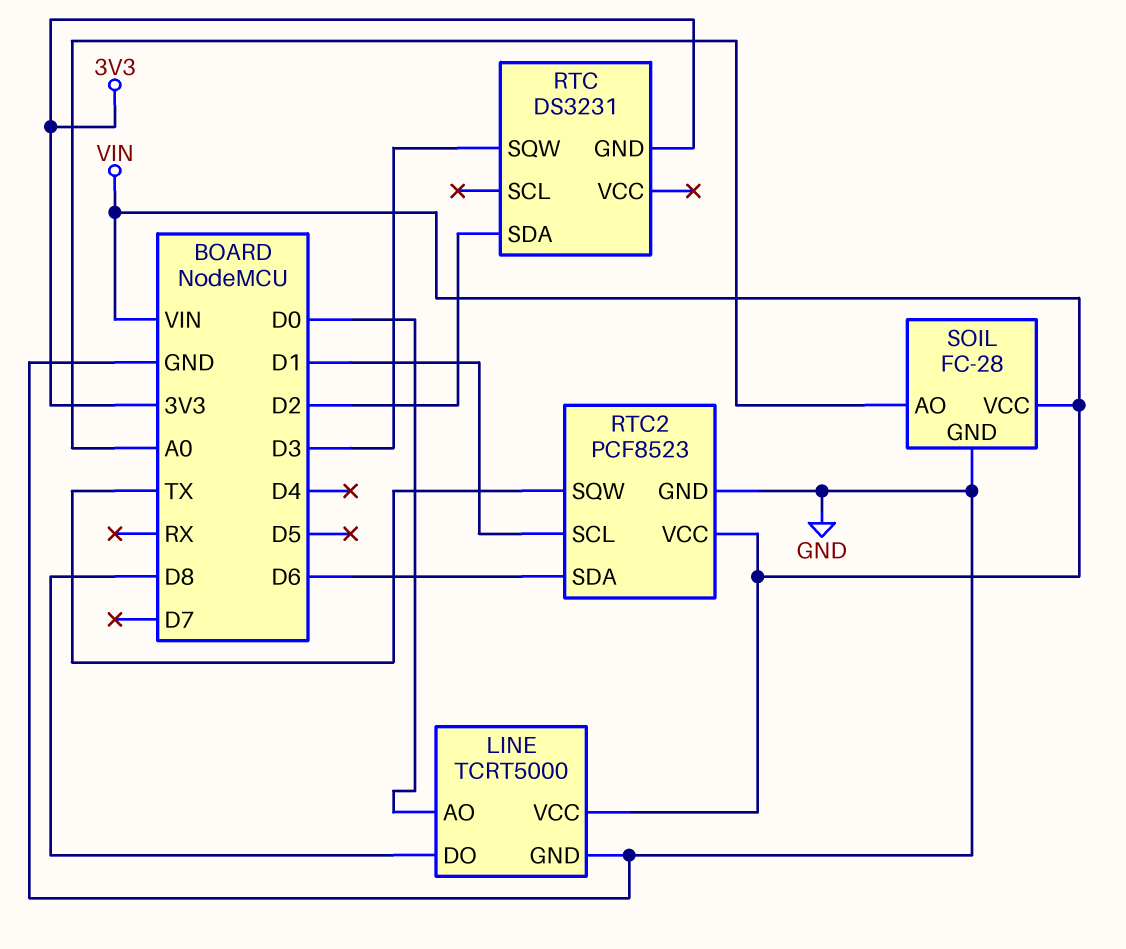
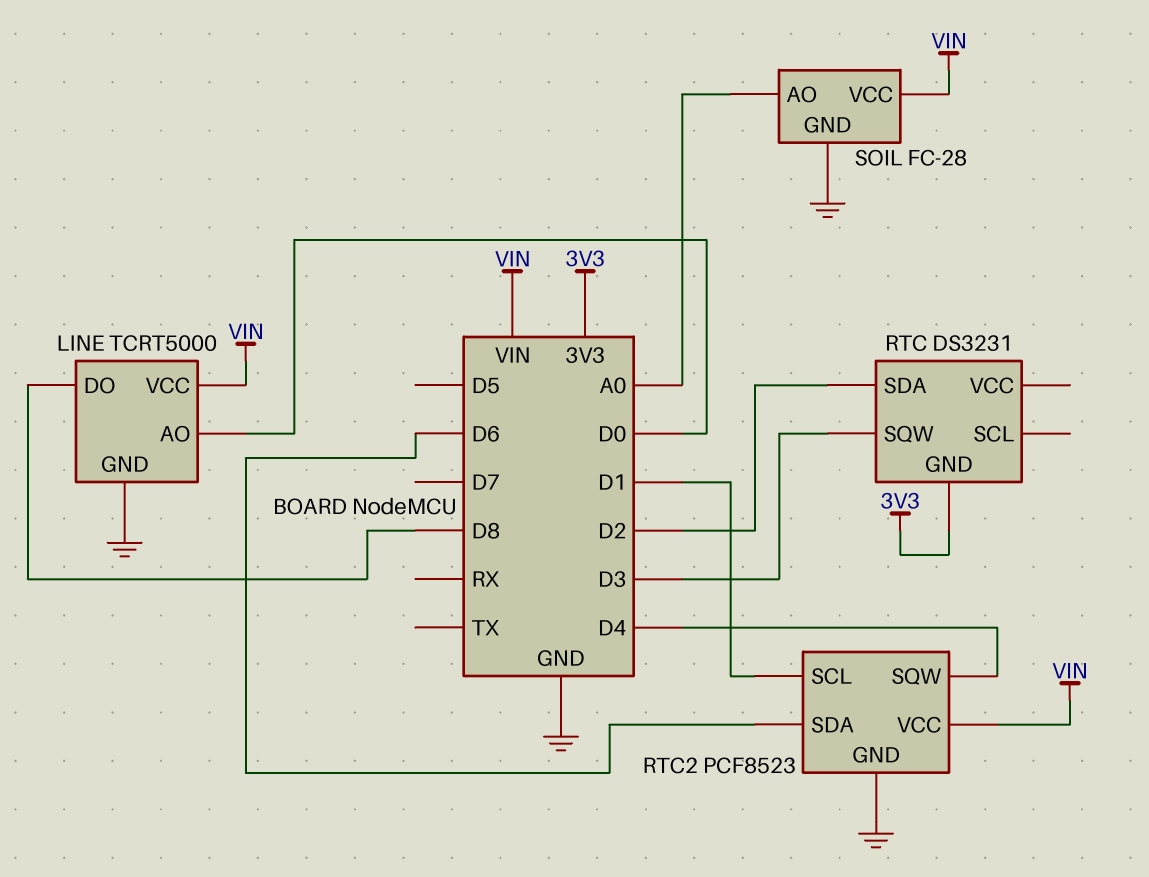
RTC2 pin SQW: TX -> D4

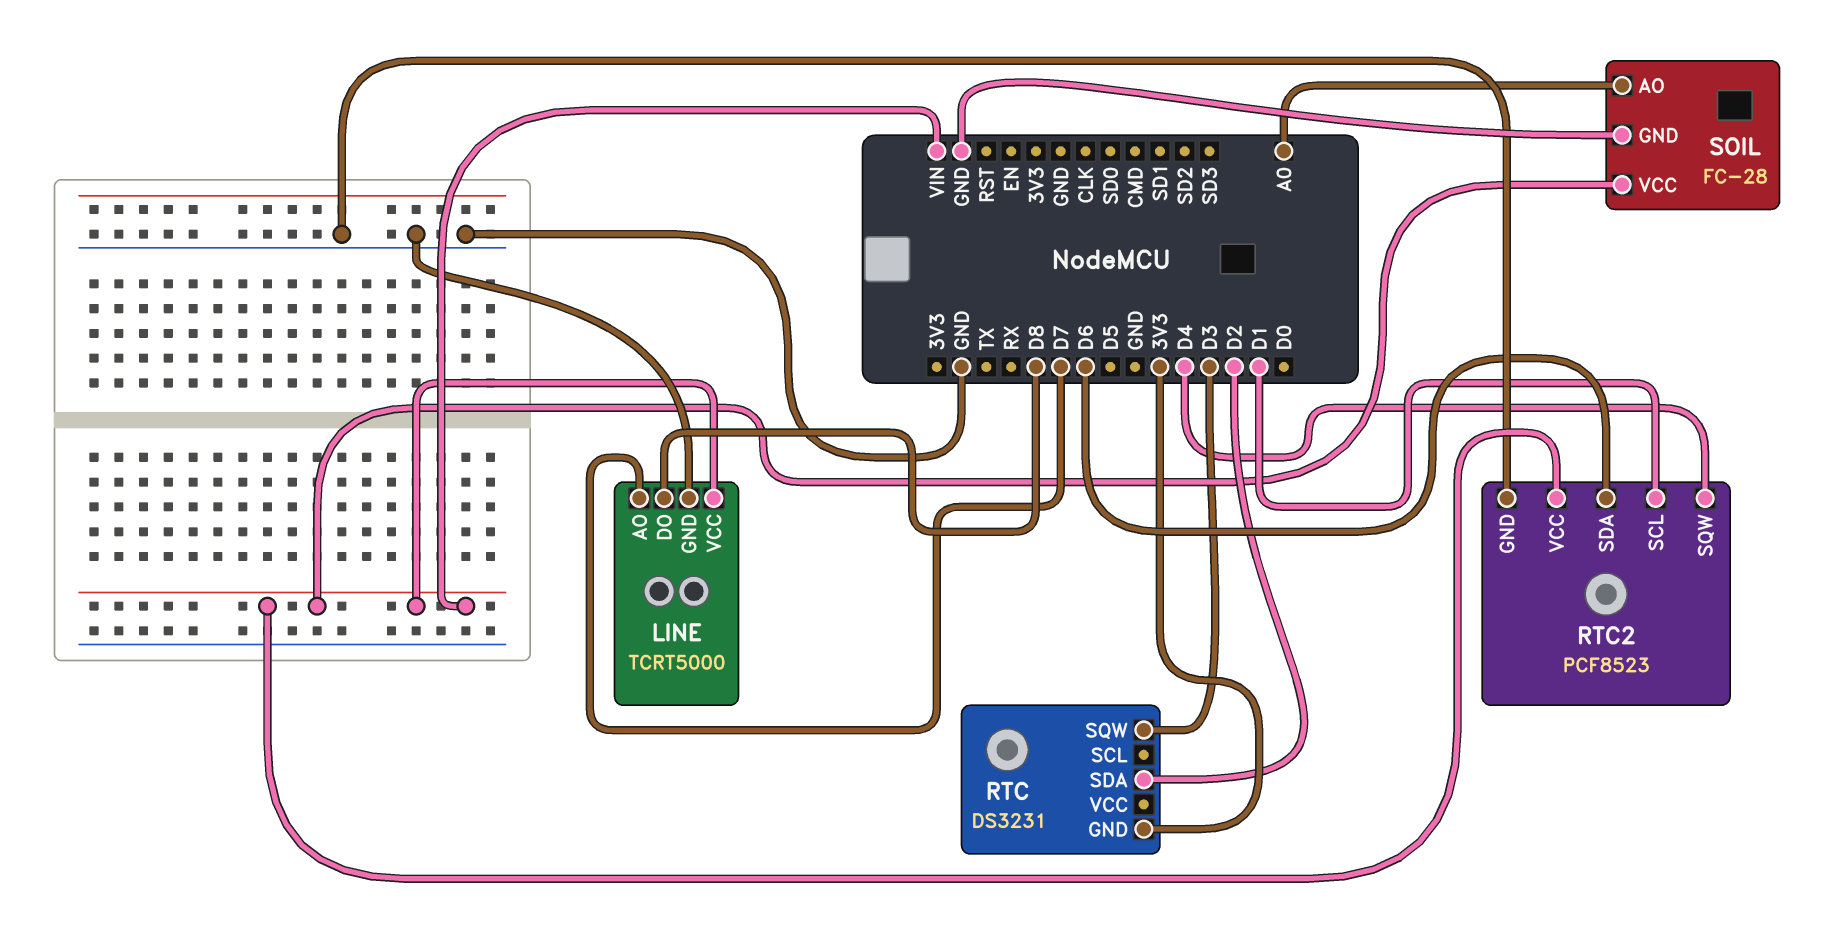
LINE pin AO: D0 -> D7

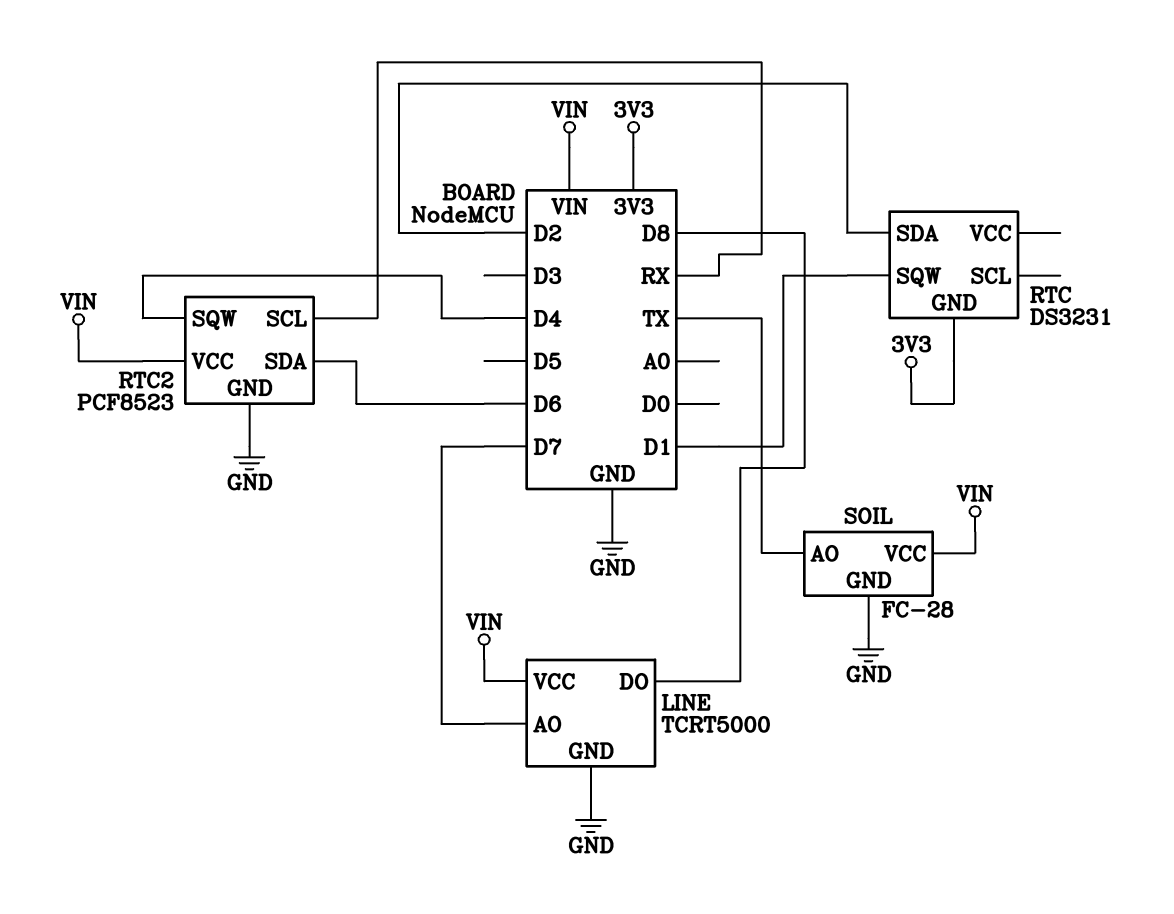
RTC pin SQW: D3 -> D1
RTC2 pin SCL: D1 -> RX
SOIL pin AO: A0 -> TX

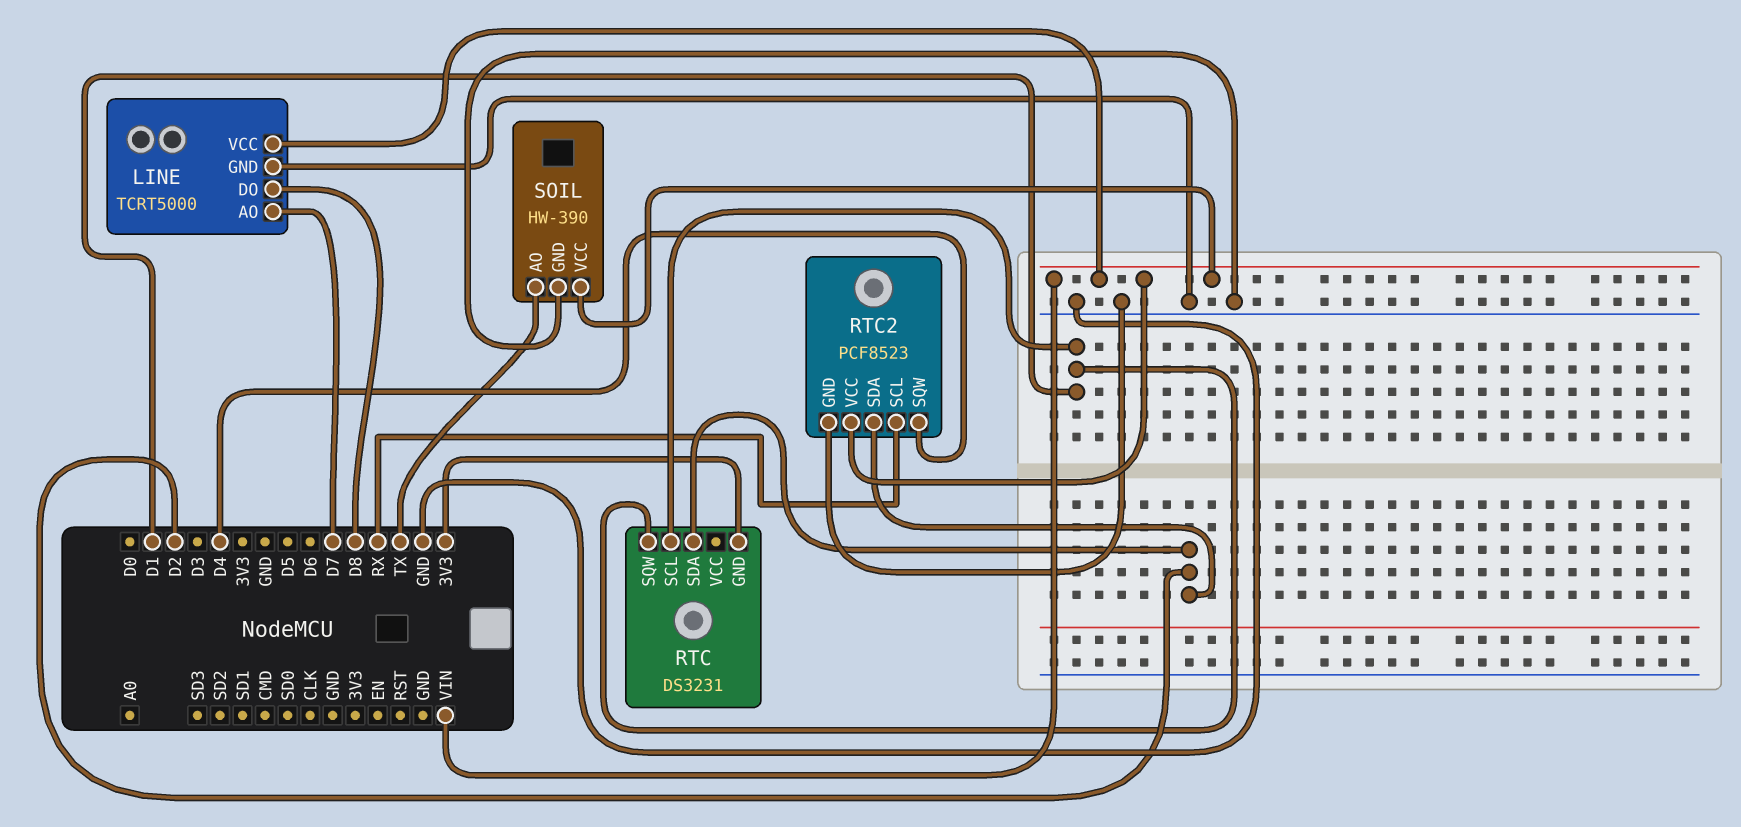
RTC pin SCL: none -> D1
RTC2 pin SDA: D6 -> D2
SOIL: FC-28 -> HW-390

